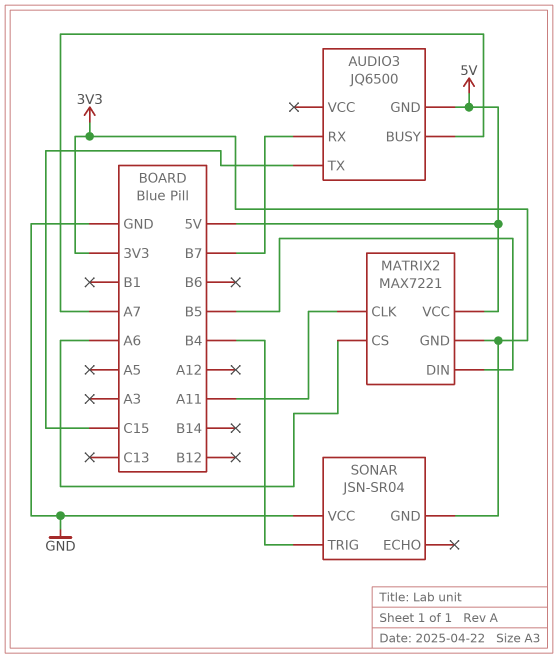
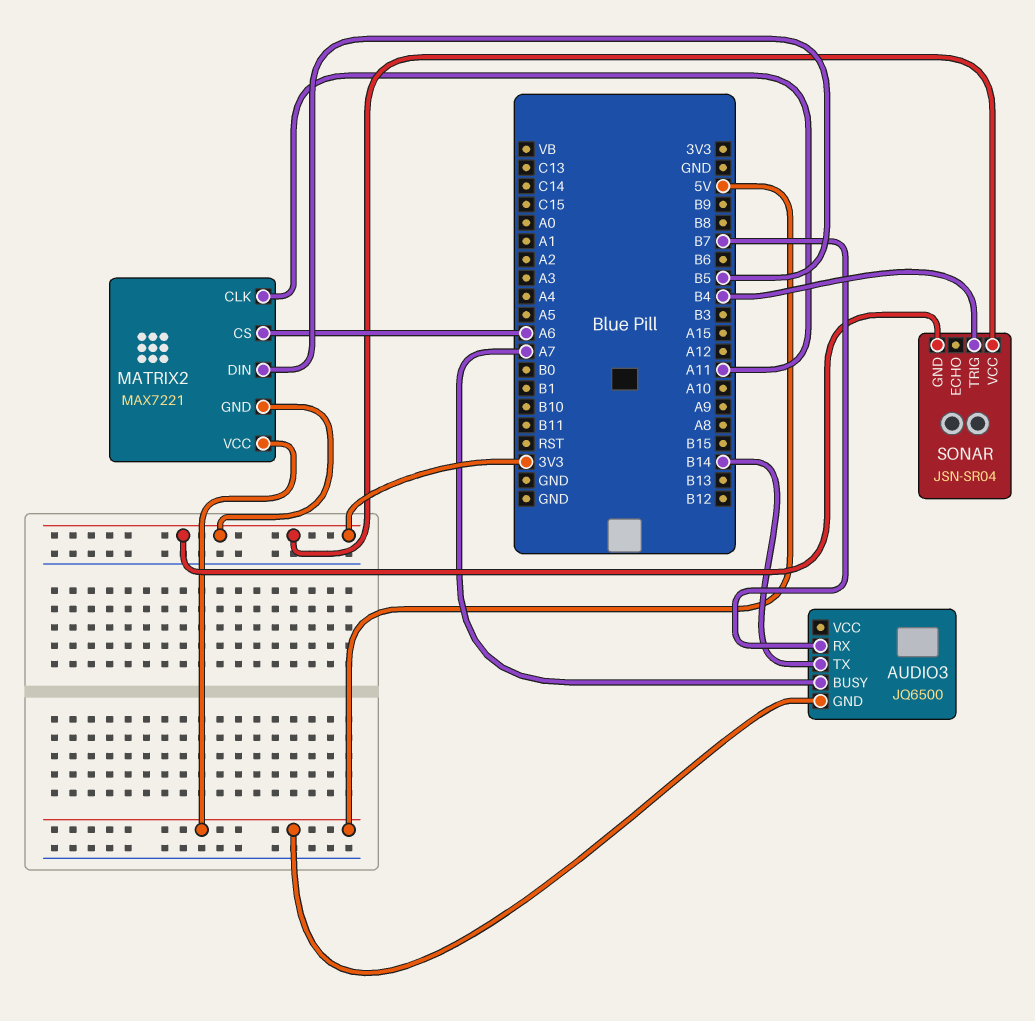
AUDIO3 pin TX: C15 -> B14
SONAR pin VCC: GND -> 3V3

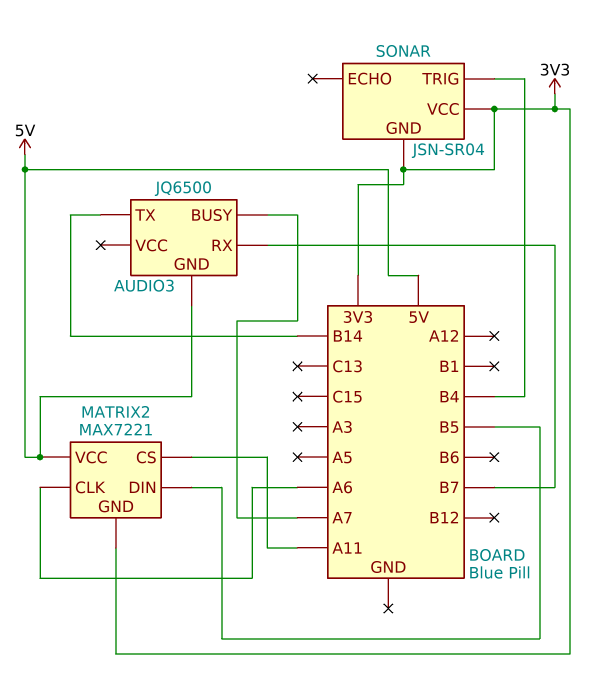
MATRIX2 pin CLK: A11 -> A6
MATRIX2 pin CS: A6 -> A11

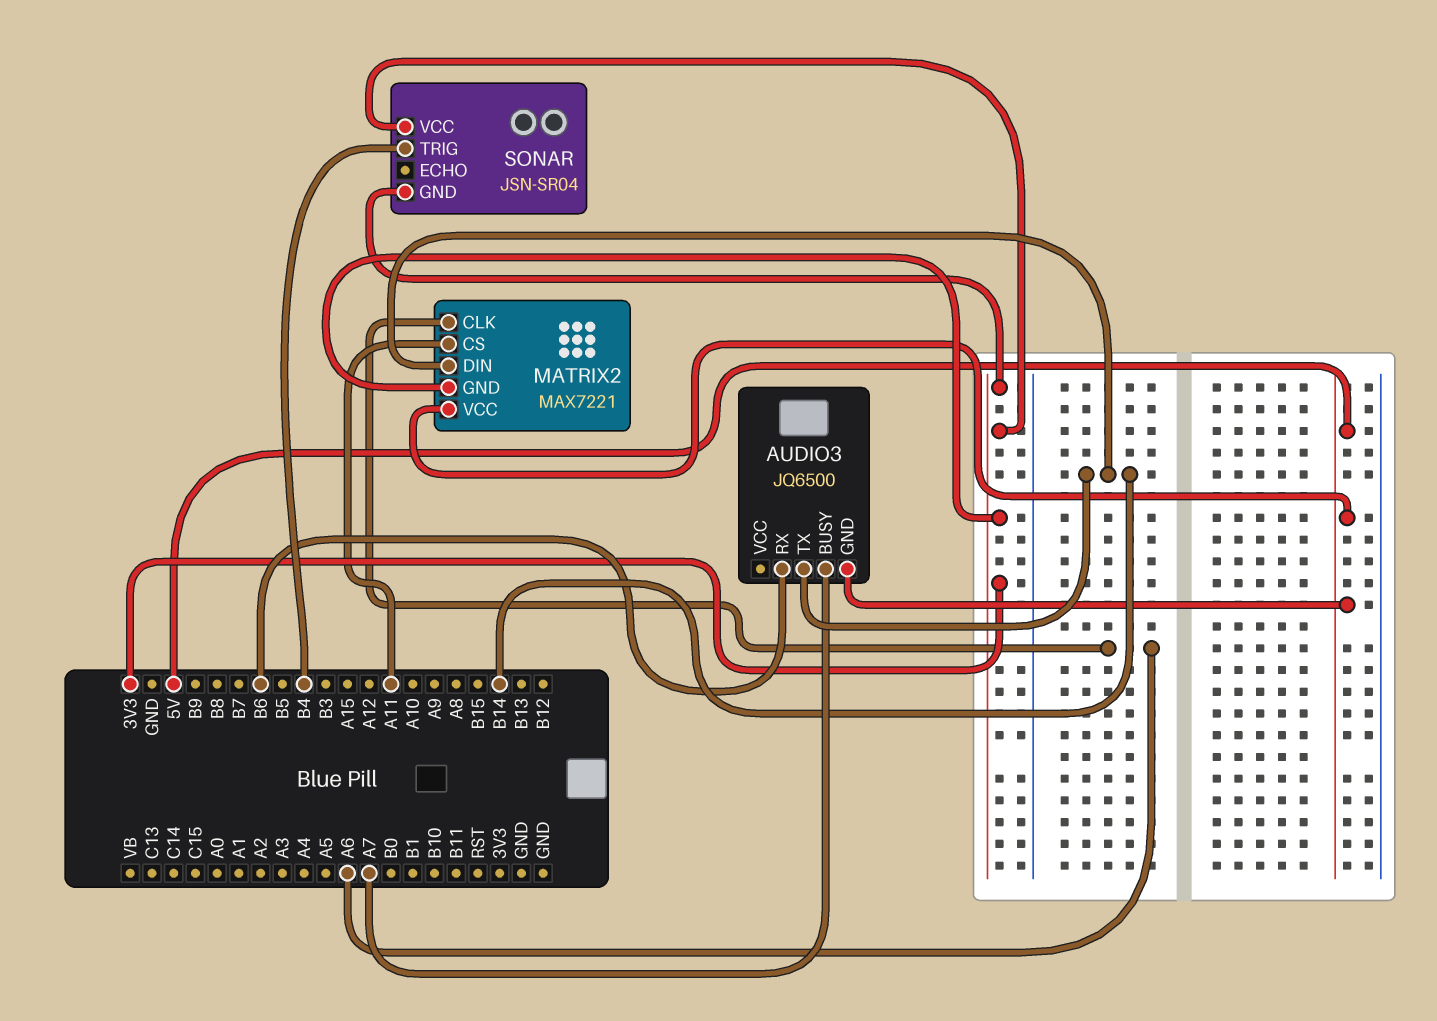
AUDIO3 pin RX: B7 -> B6
MATRIX2 pin DIN: B5 -> B14

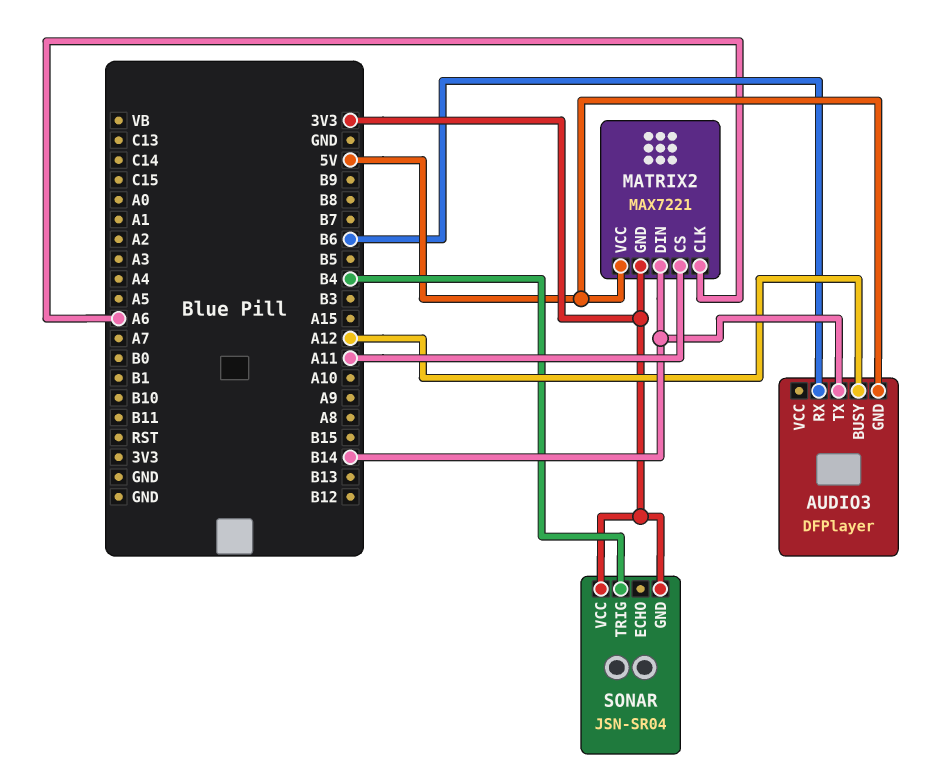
AUDIO3: JQ6500 -> DFPlayer
AUDIO3 pin BUSY: A7 -> A12

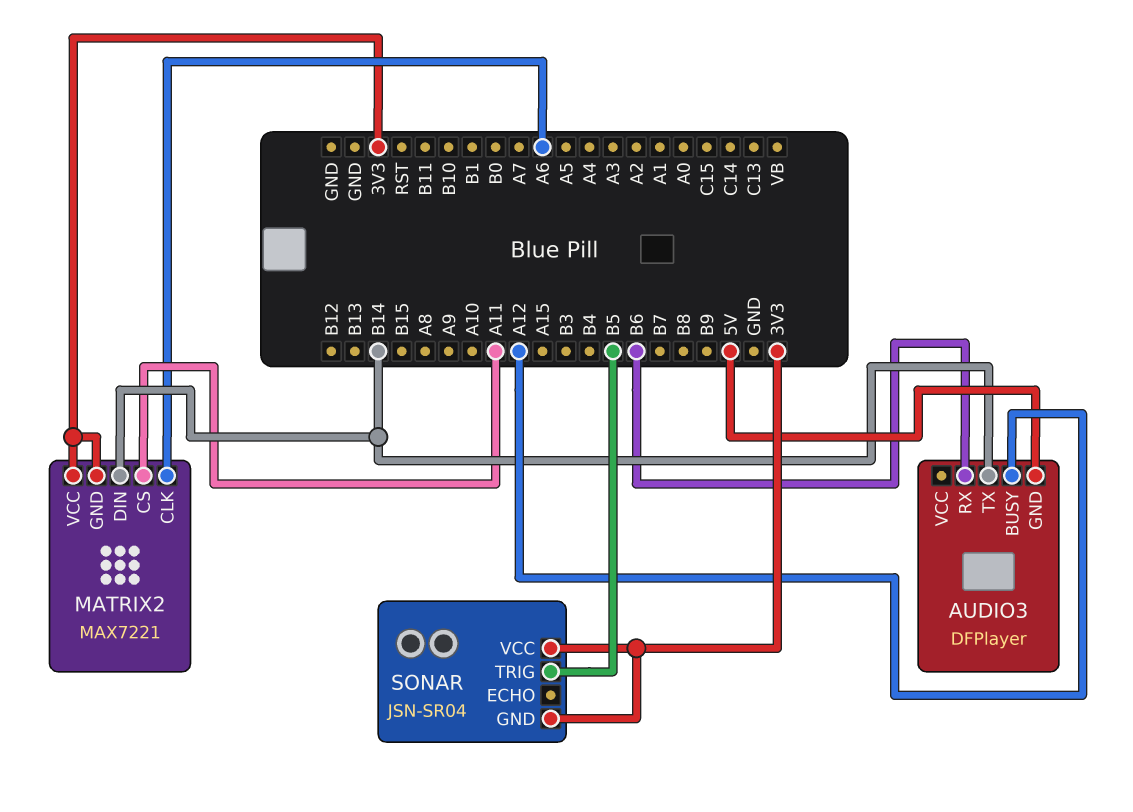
MATRIX2 pin VCC: 5V -> 3V3
SONAR pin TRIG: B4 -> B5

